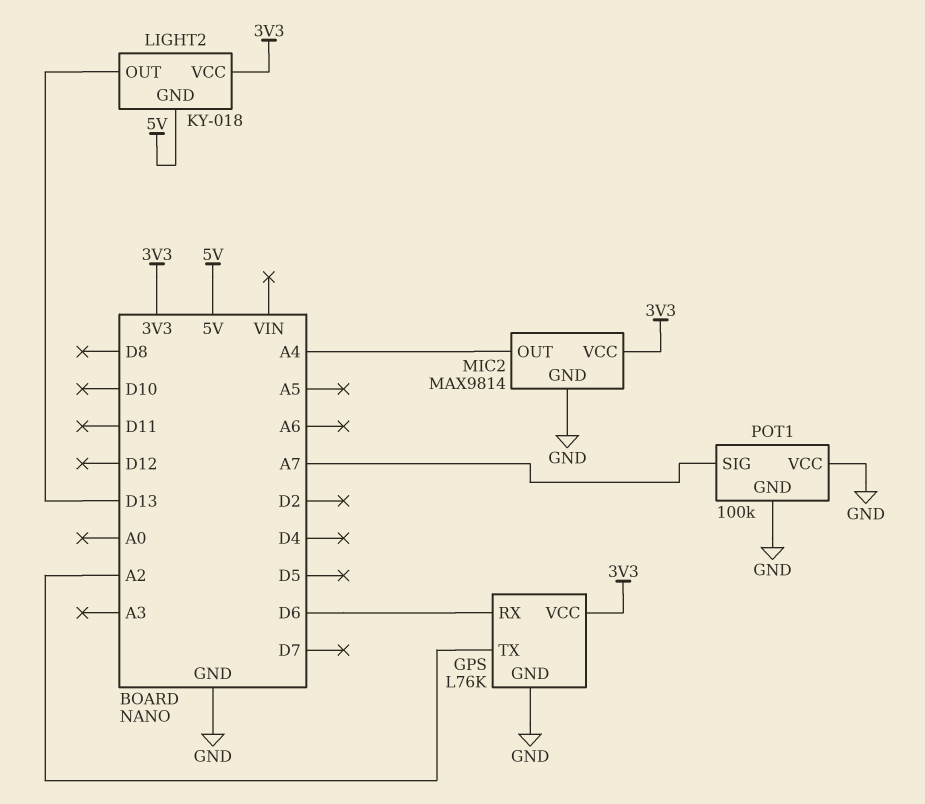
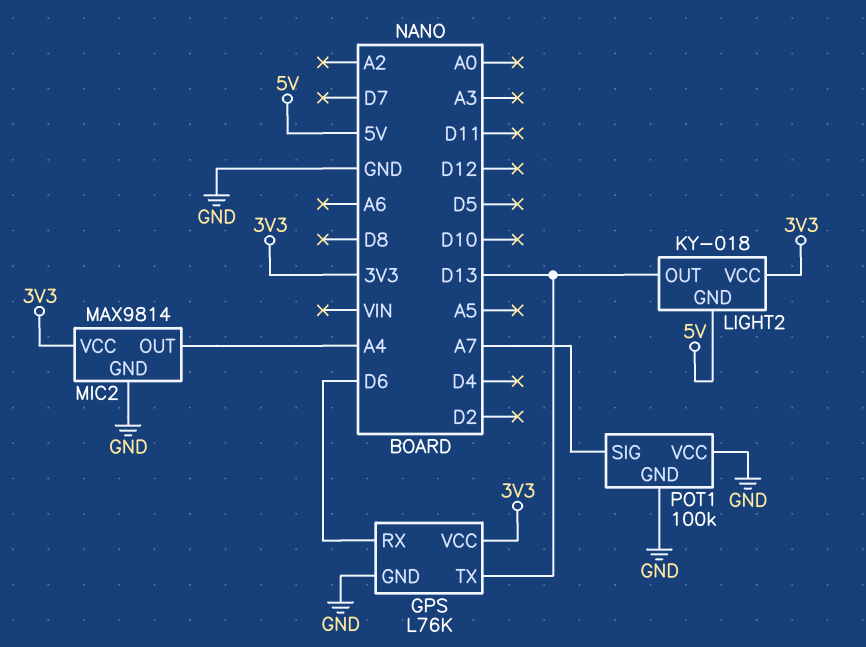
GPS pin TX: A2 -> D13

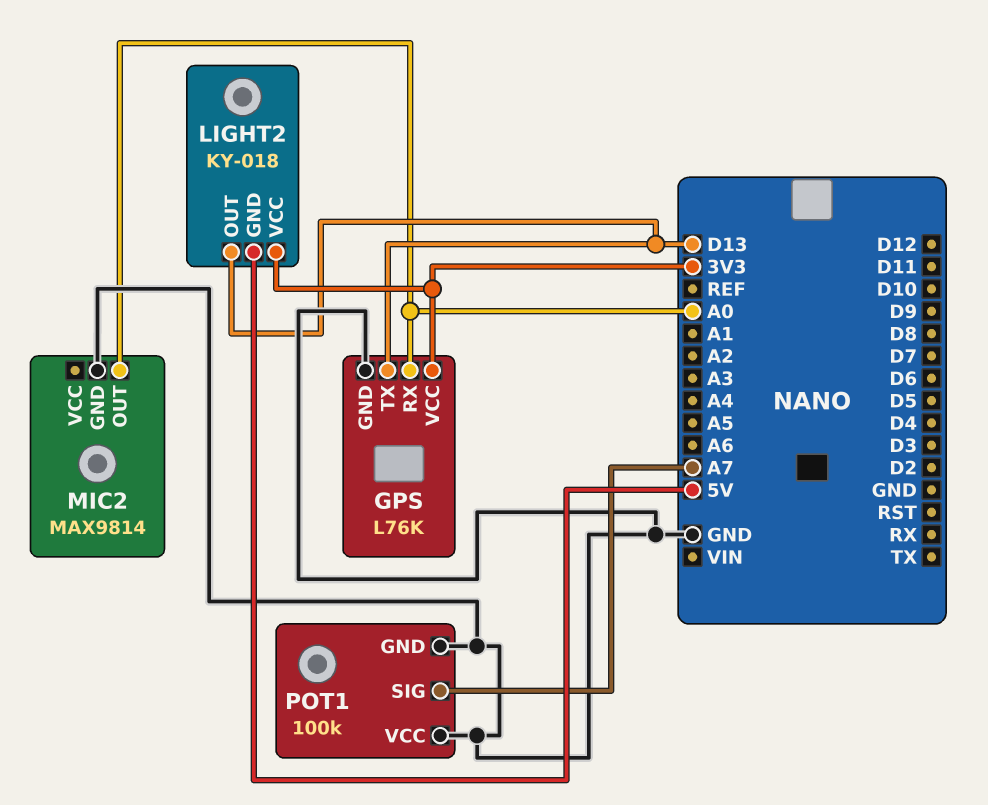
GPS pin RX: D6 -> A0
MIC2 pin OUT: A4 -> A0
MIC2 pin VCC: 3V3 -> none

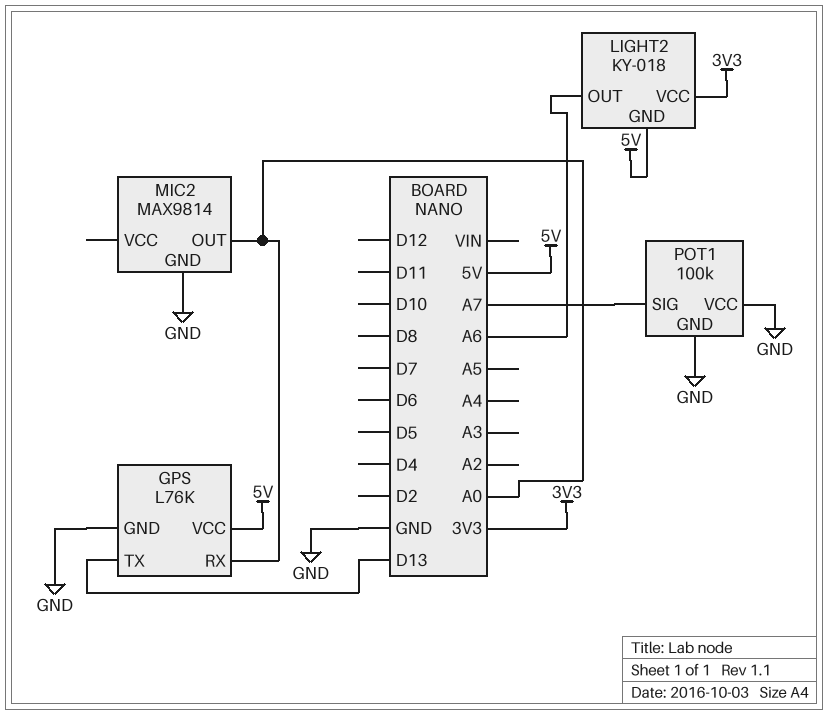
GPS pin VCC: 3V3 -> 5V
LIGHT2 pin OUT: D13 -> A6

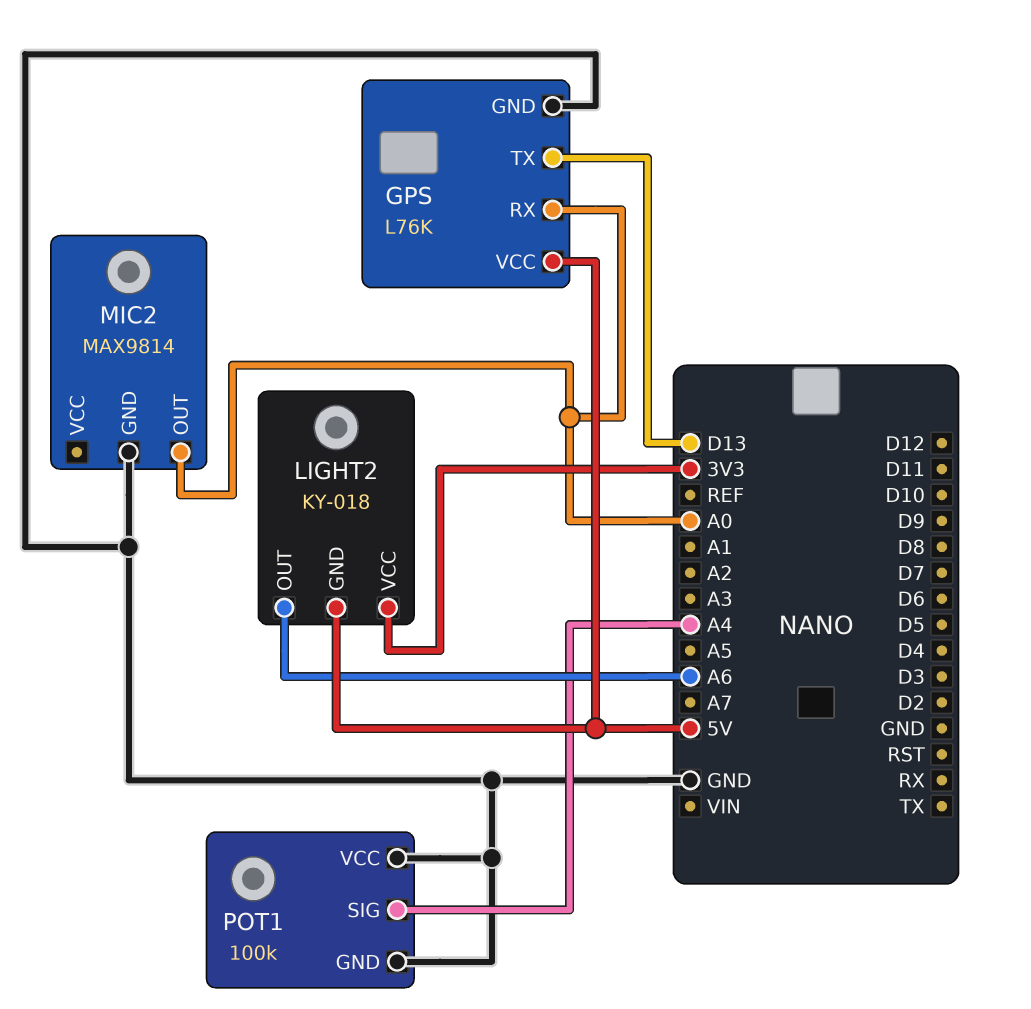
POT1 pin SIG: A7 -> A4

